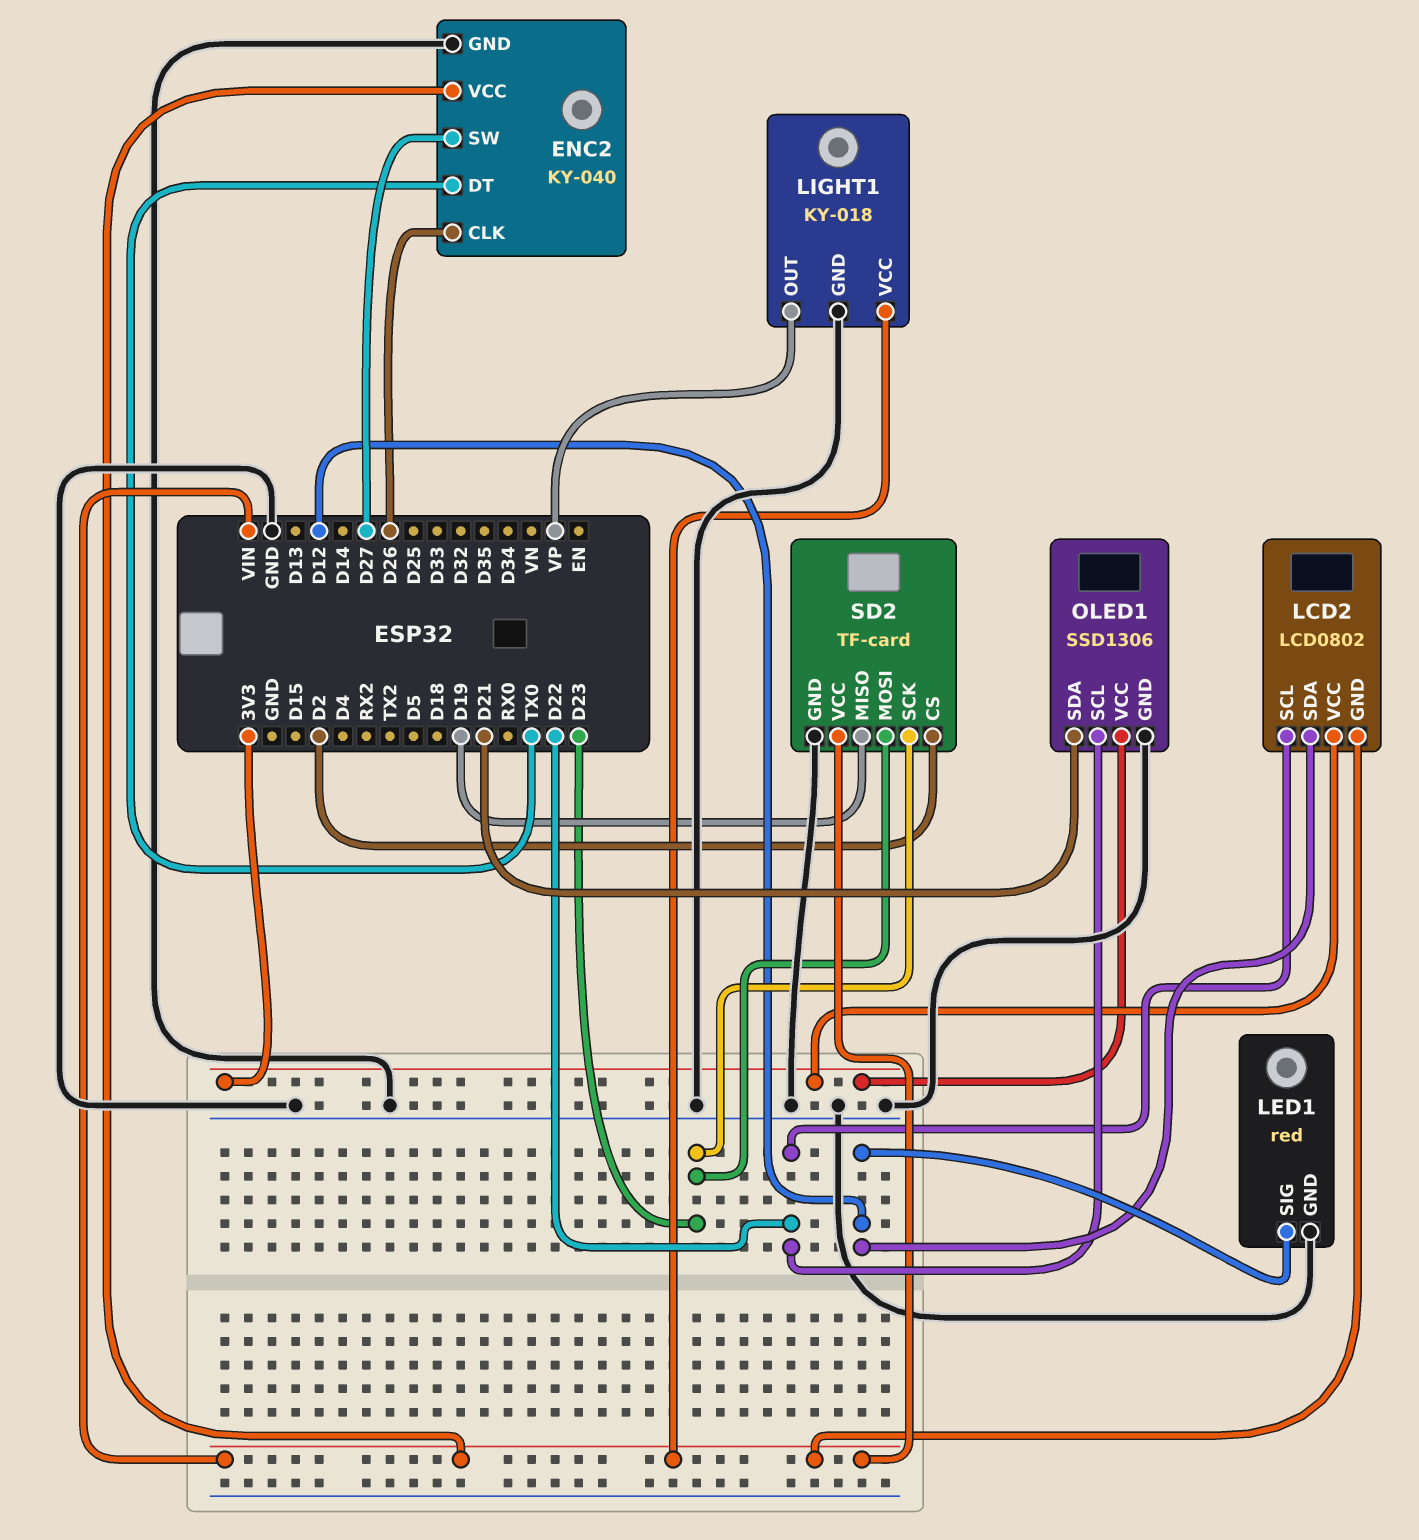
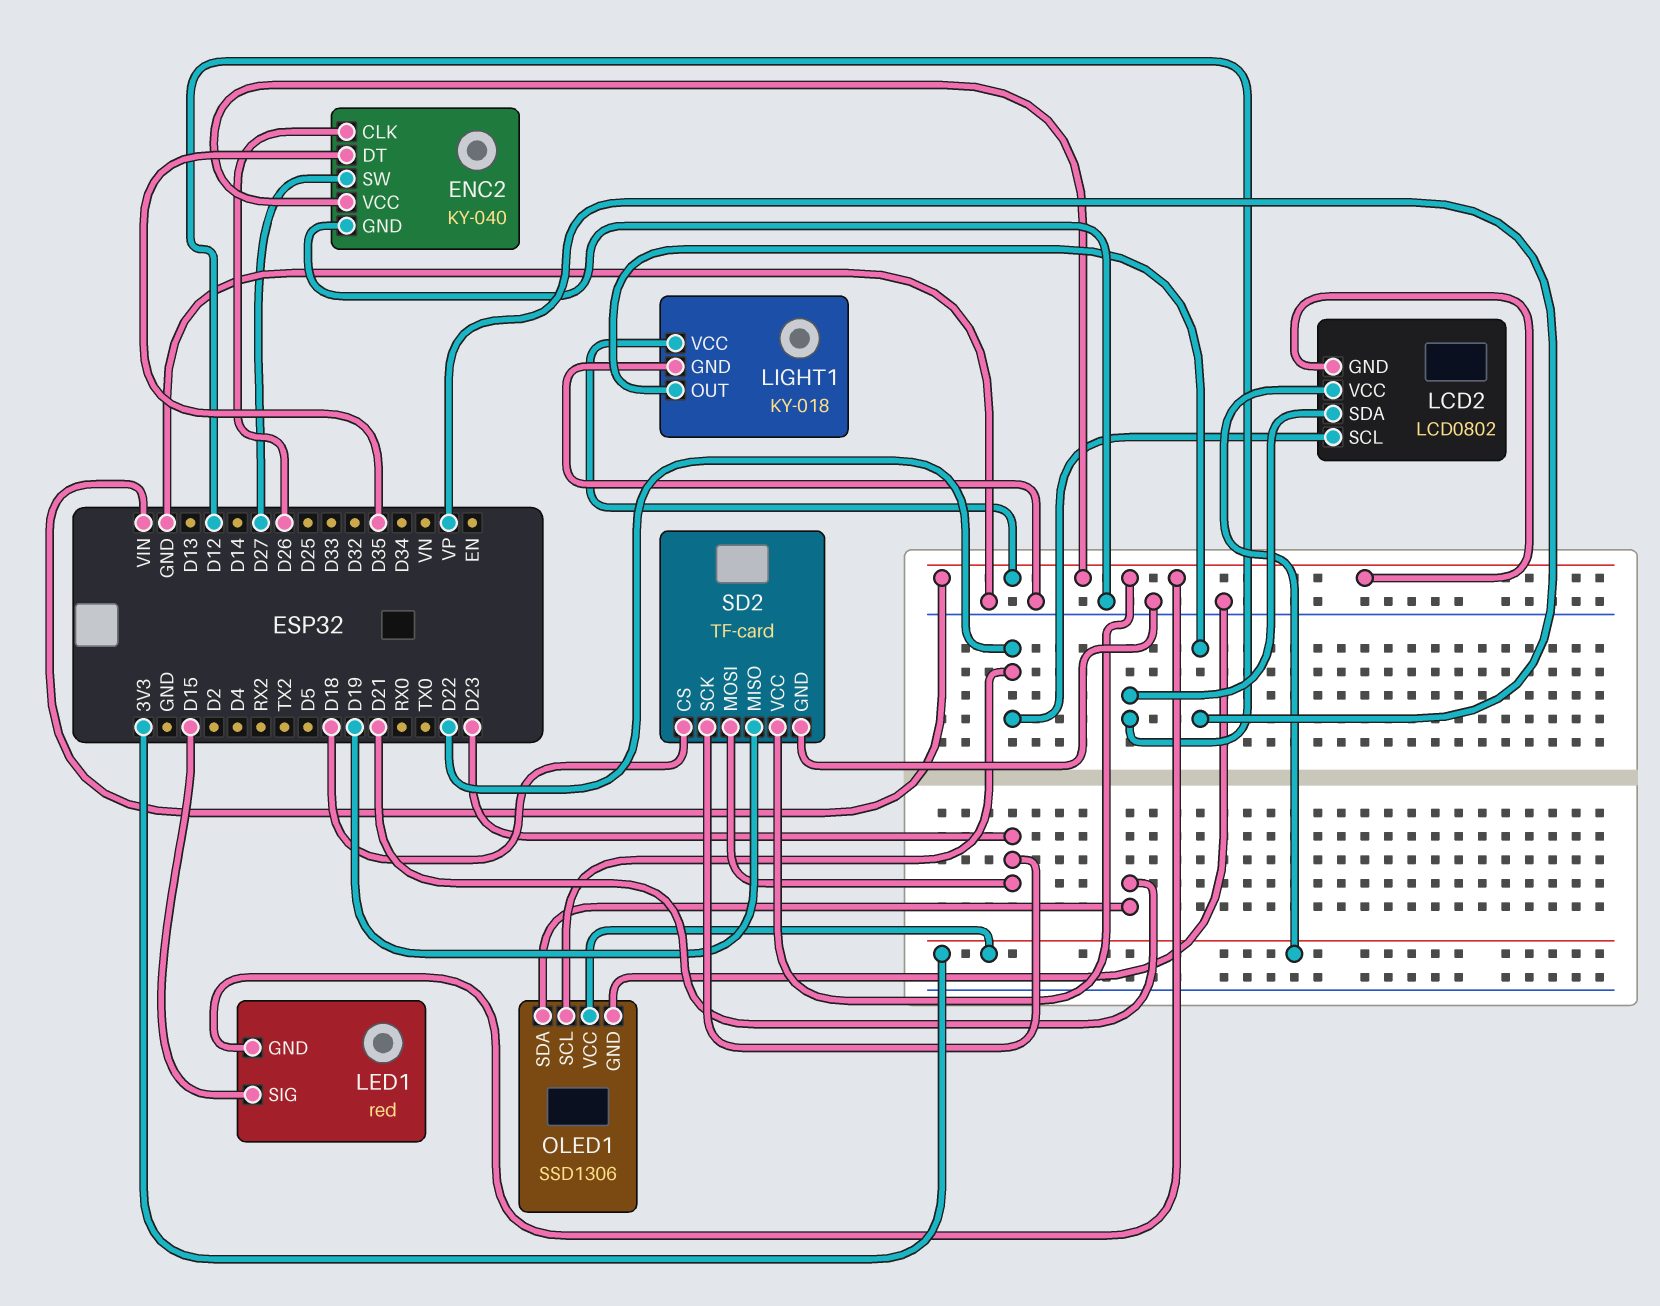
ENC2 pin DT: TX0 -> D35
LED1 pin GND: GND -> VIN
LED1 pin SIG: D12 -> D15
SD2 pin CS: D2 -> D18

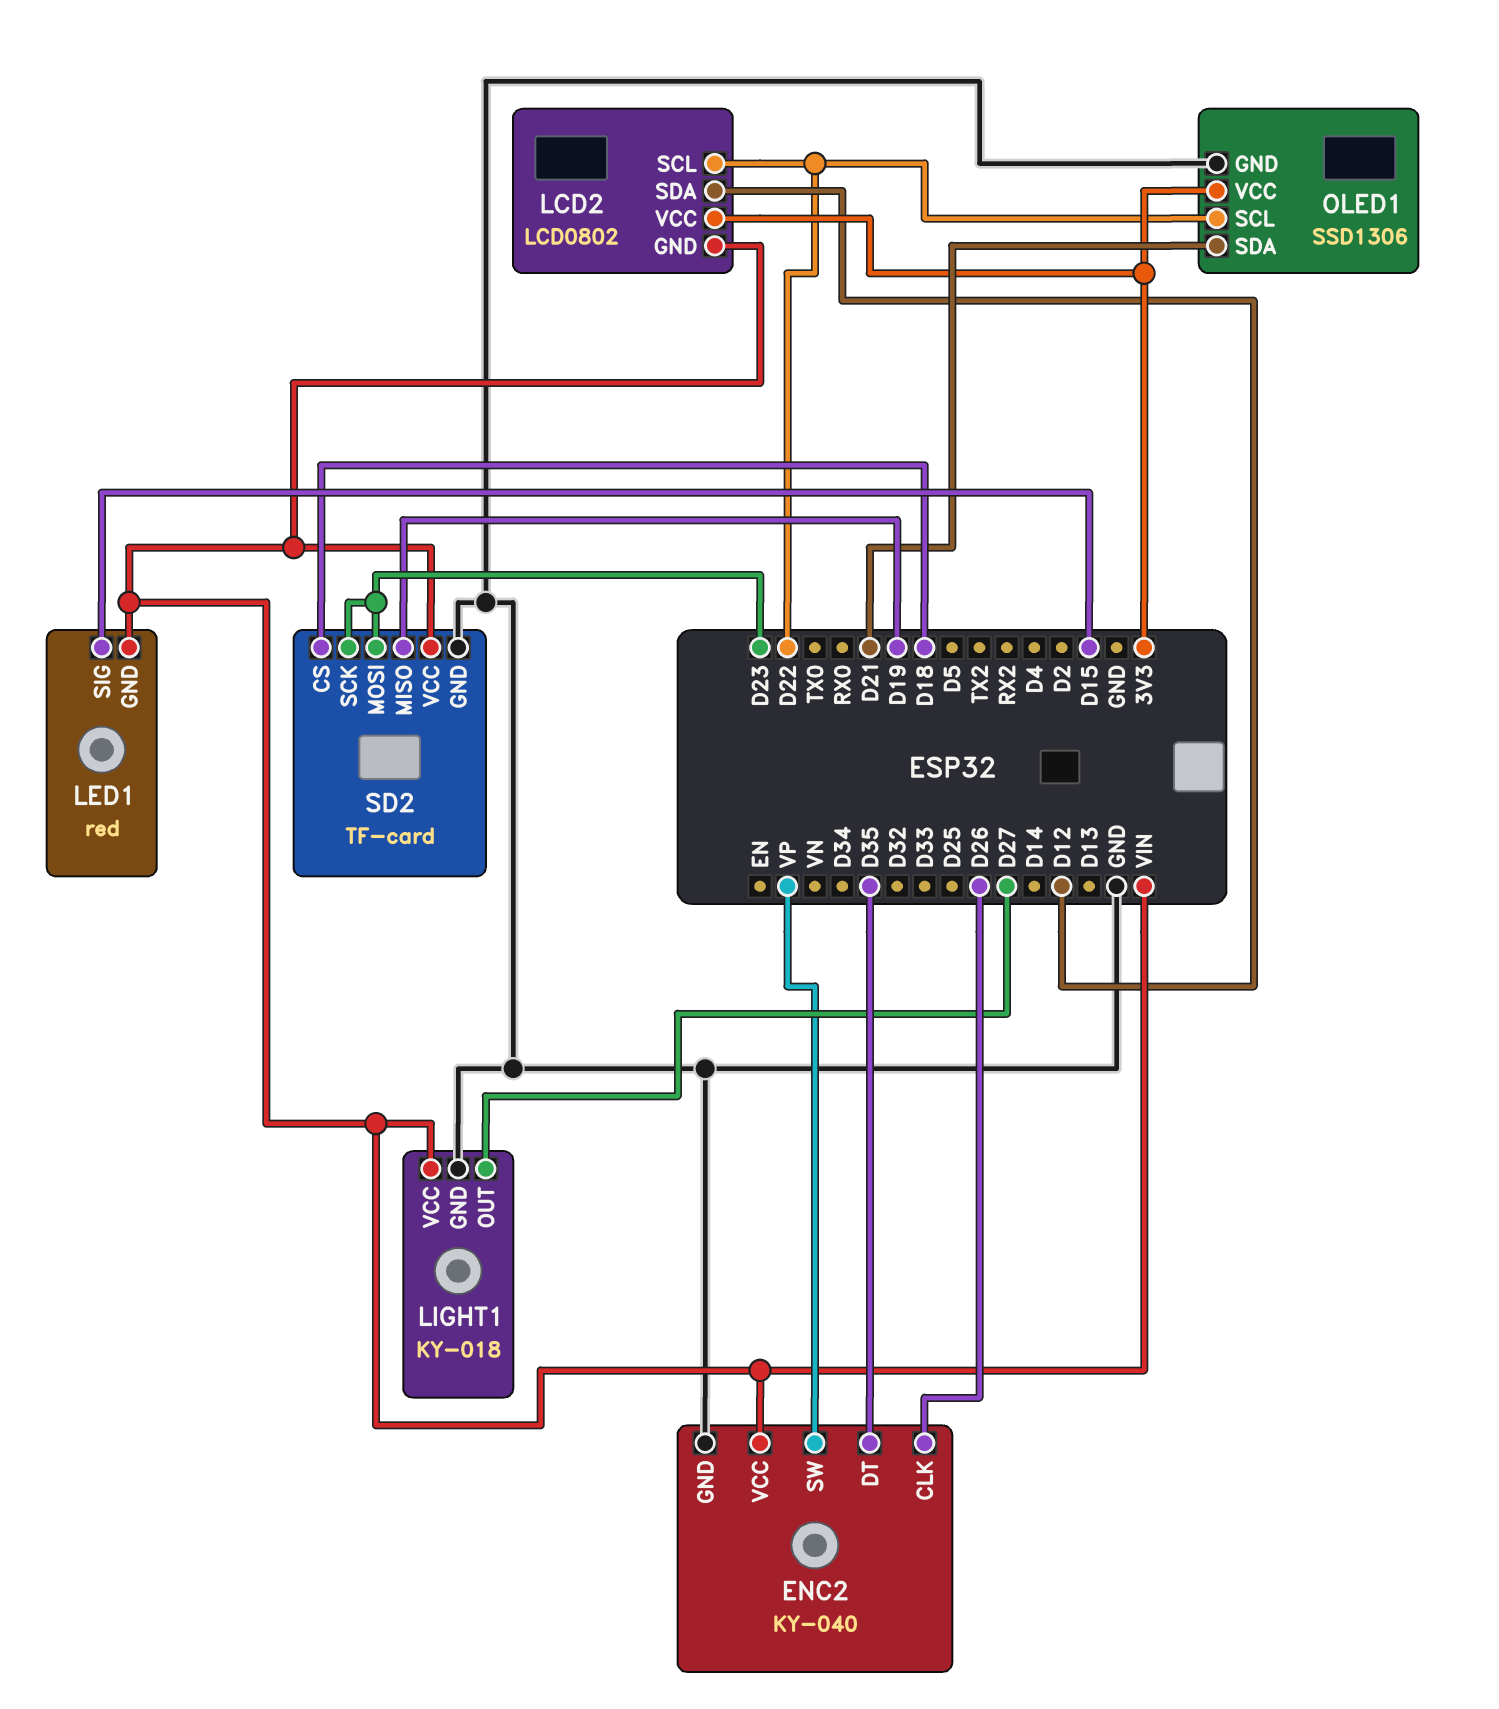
ENC2 pin SW: D27 -> VP
LIGHT1 pin OUT: VP -> D27

